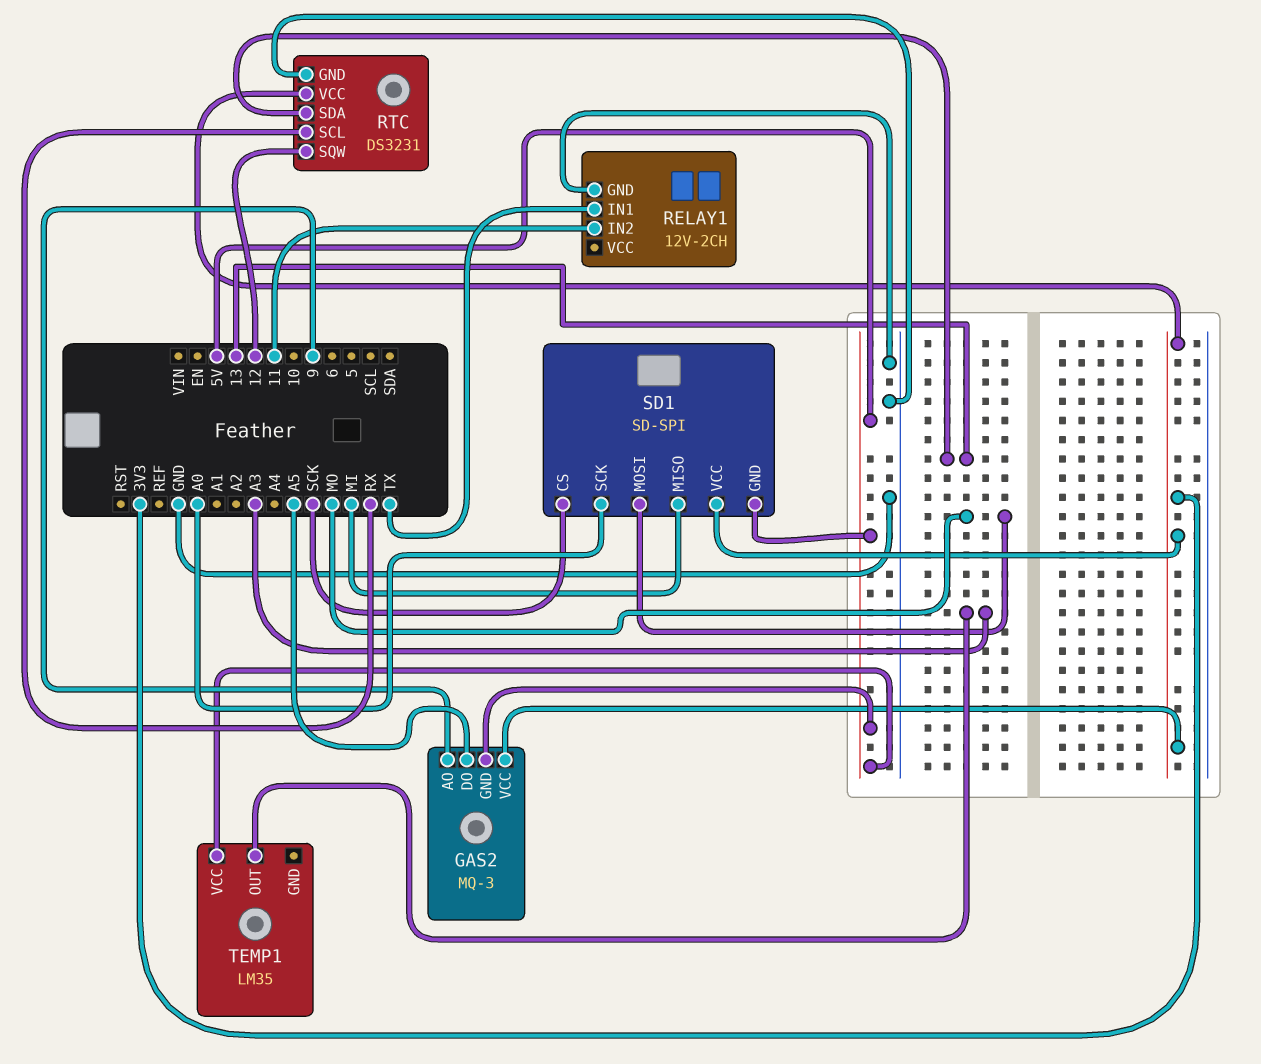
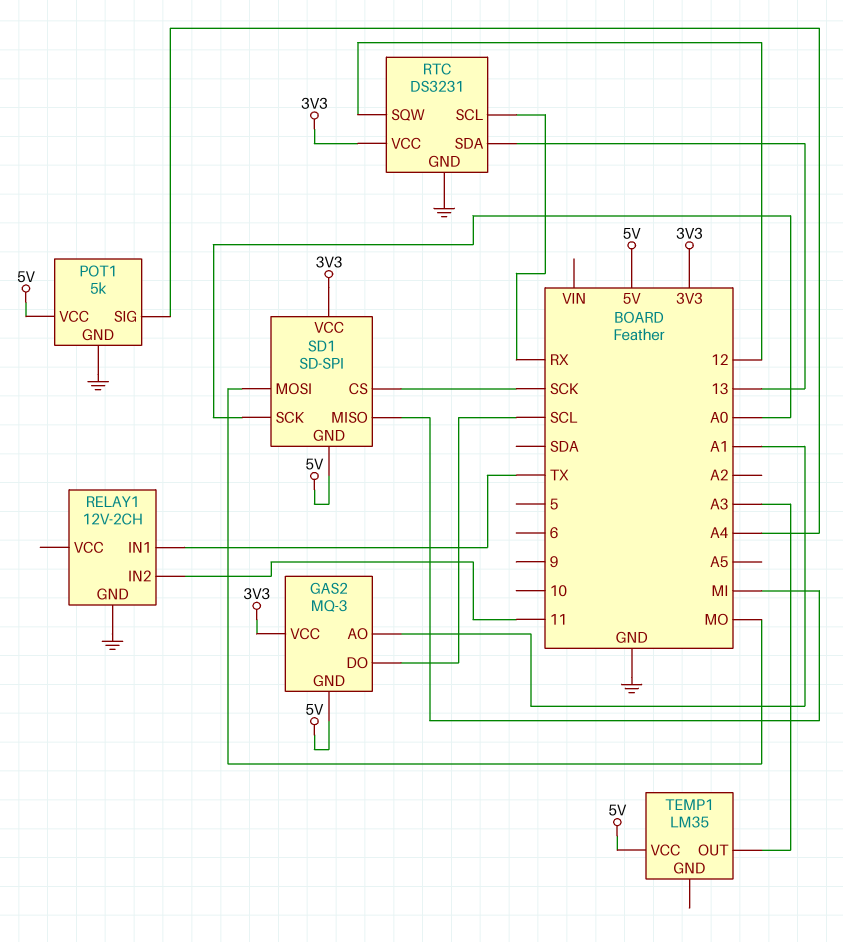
GAS2 pin AO: 9 -> A1
GAS2 pin DO: A5 -> SCL
POT1: none -> 5k
POT1 pin GND: none -> GND
POT1 pin SIG: none -> A4
POT1 pin VCC: none -> 5V

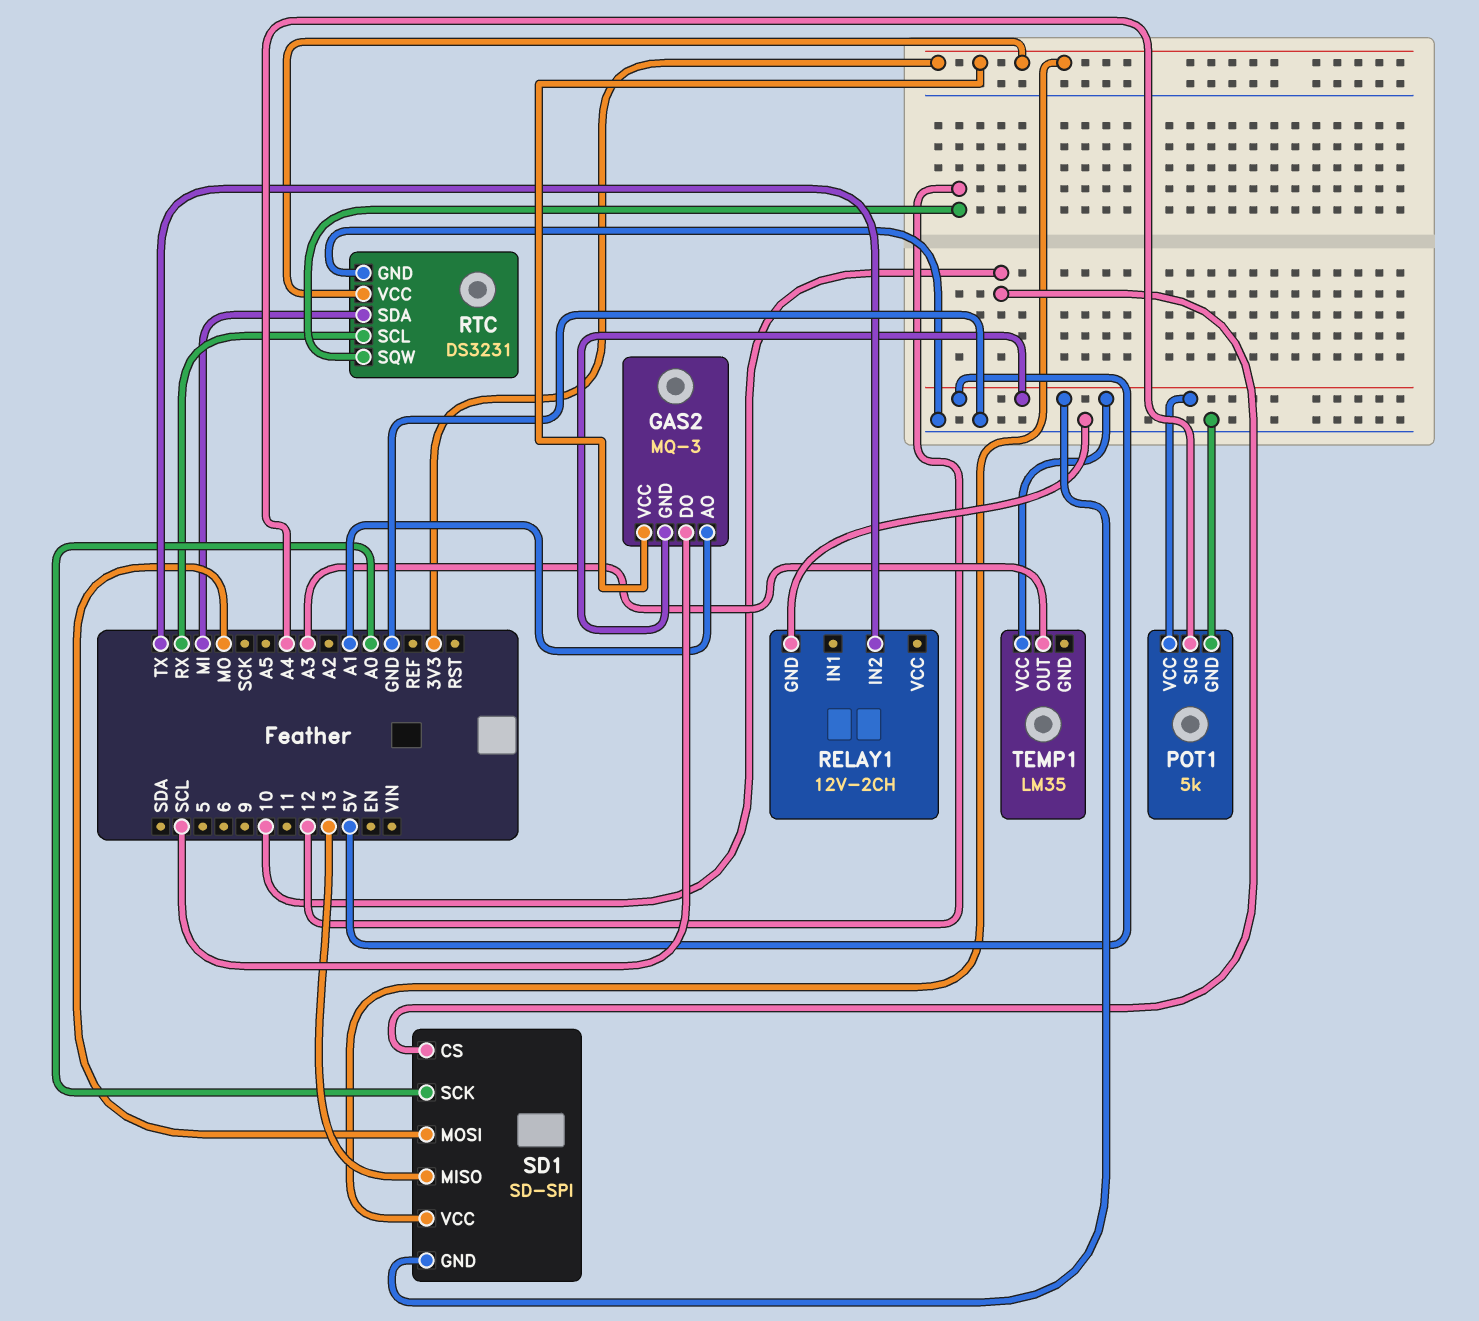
RELAY1 pin IN1: TX -> none
RELAY1 pin IN2: 11 -> TX
RTC pin SDA: 13 -> MI
SD1 pin CS: SCK -> 10
SD1 pin MISO: MI -> 13

